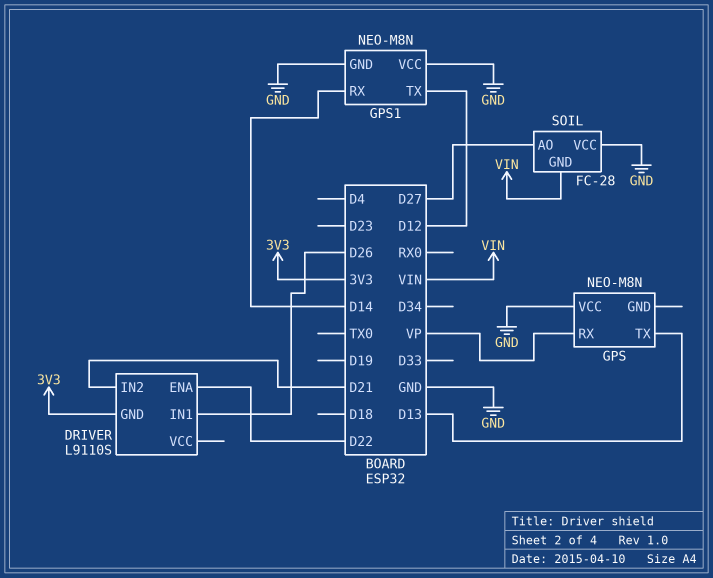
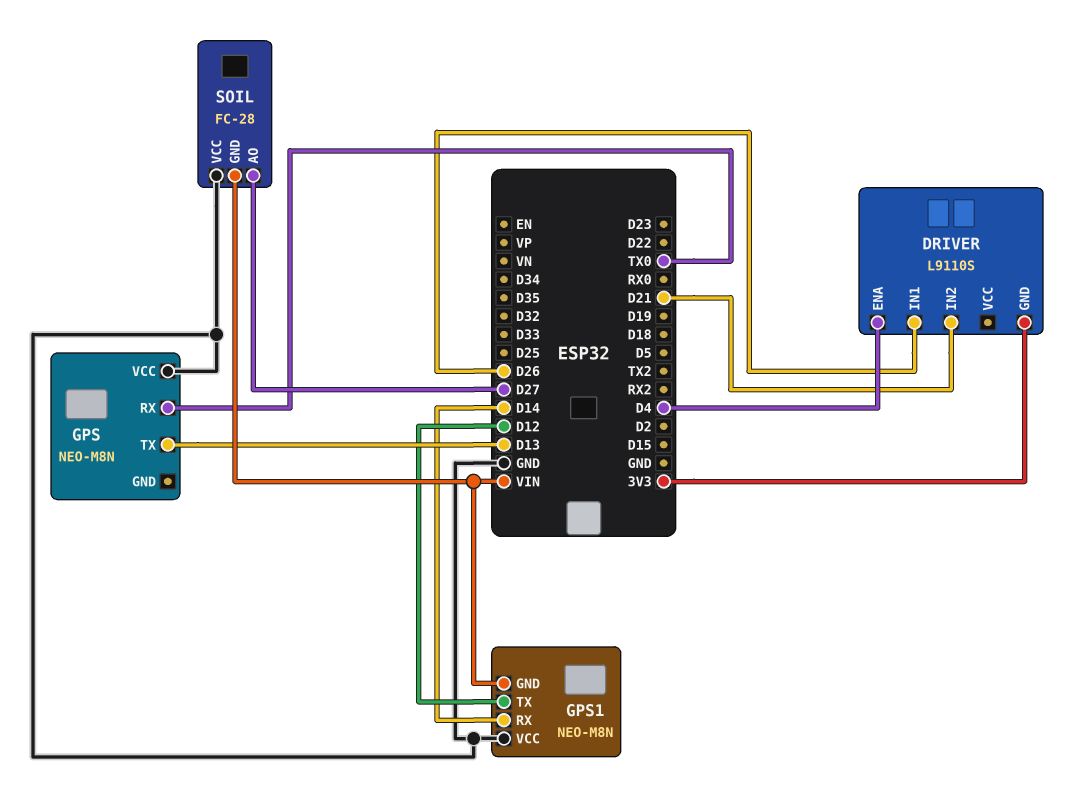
DRIVER pin ENA: D22 -> D4
GPS pin RX: VP -> TX0
GPS1 pin GND: GND -> VIN

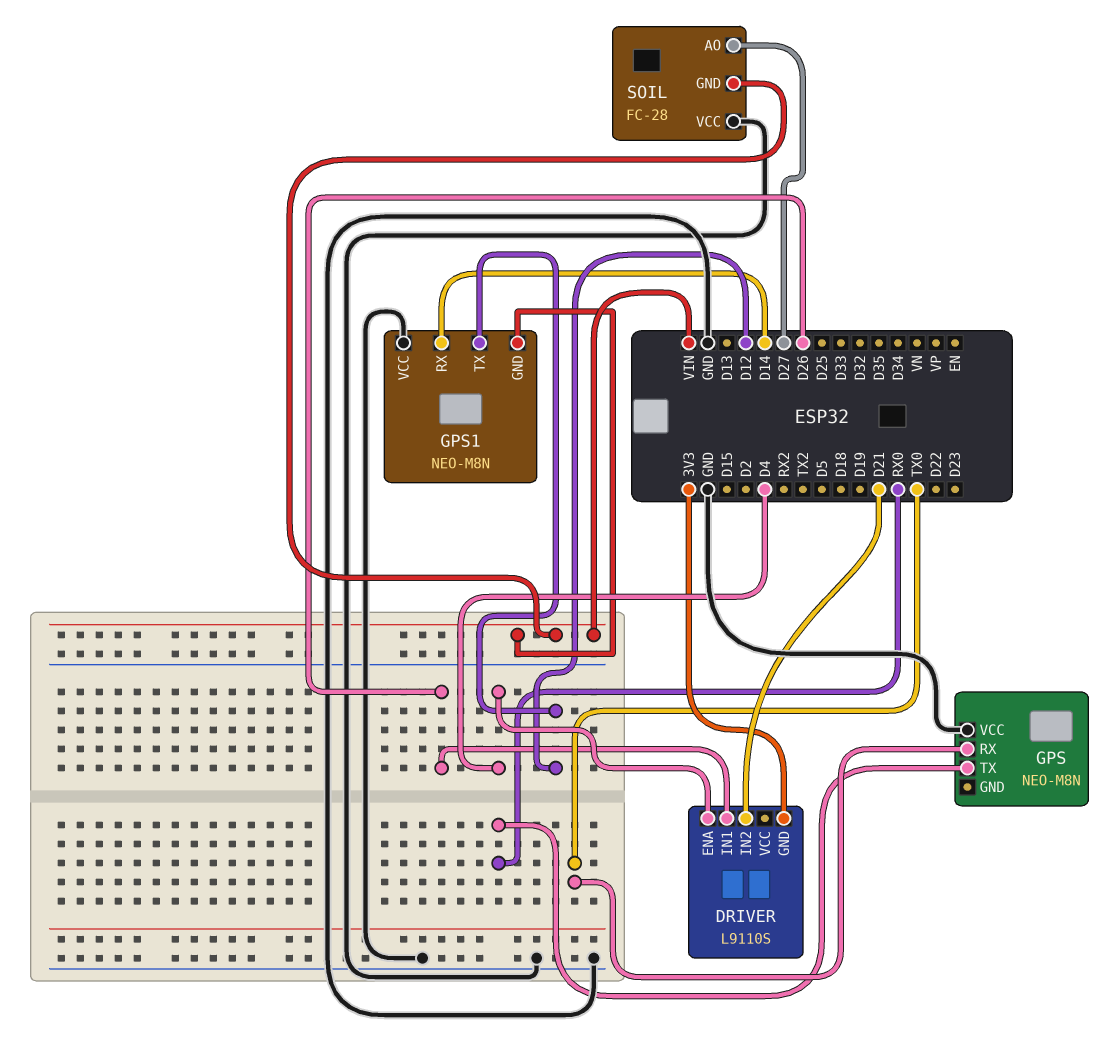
GPS pin TX: D13 -> RX0

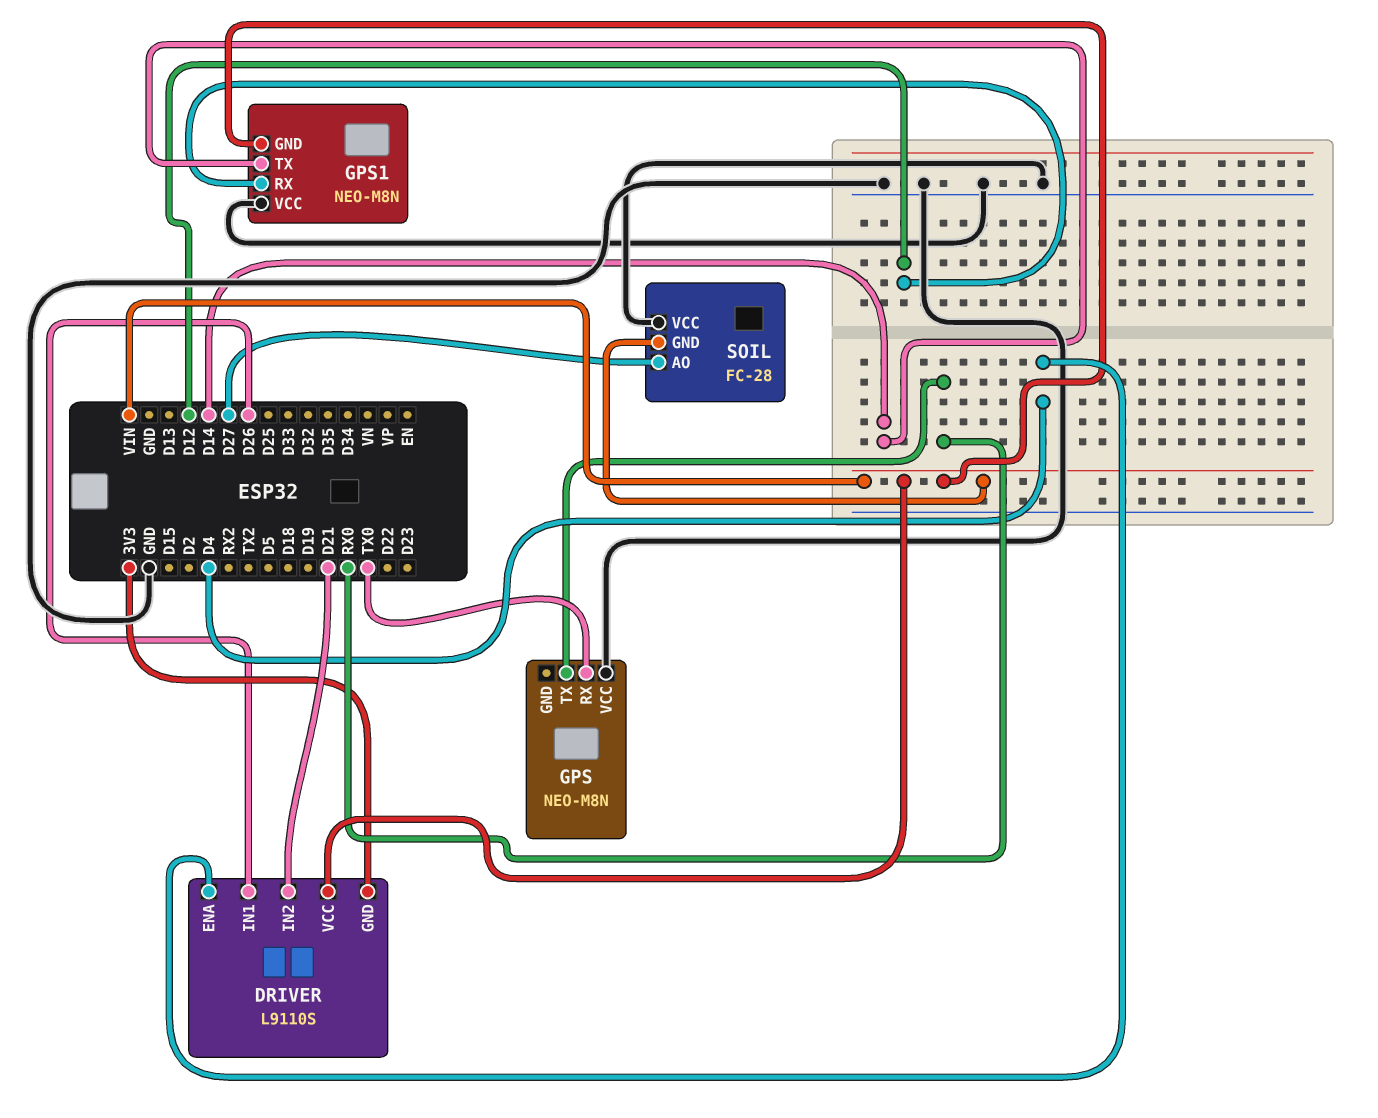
DRIVER pin VCC: none -> VIN
GPS1 pin RX: D14 -> D12
GPS1 pin TX: D12 -> D14

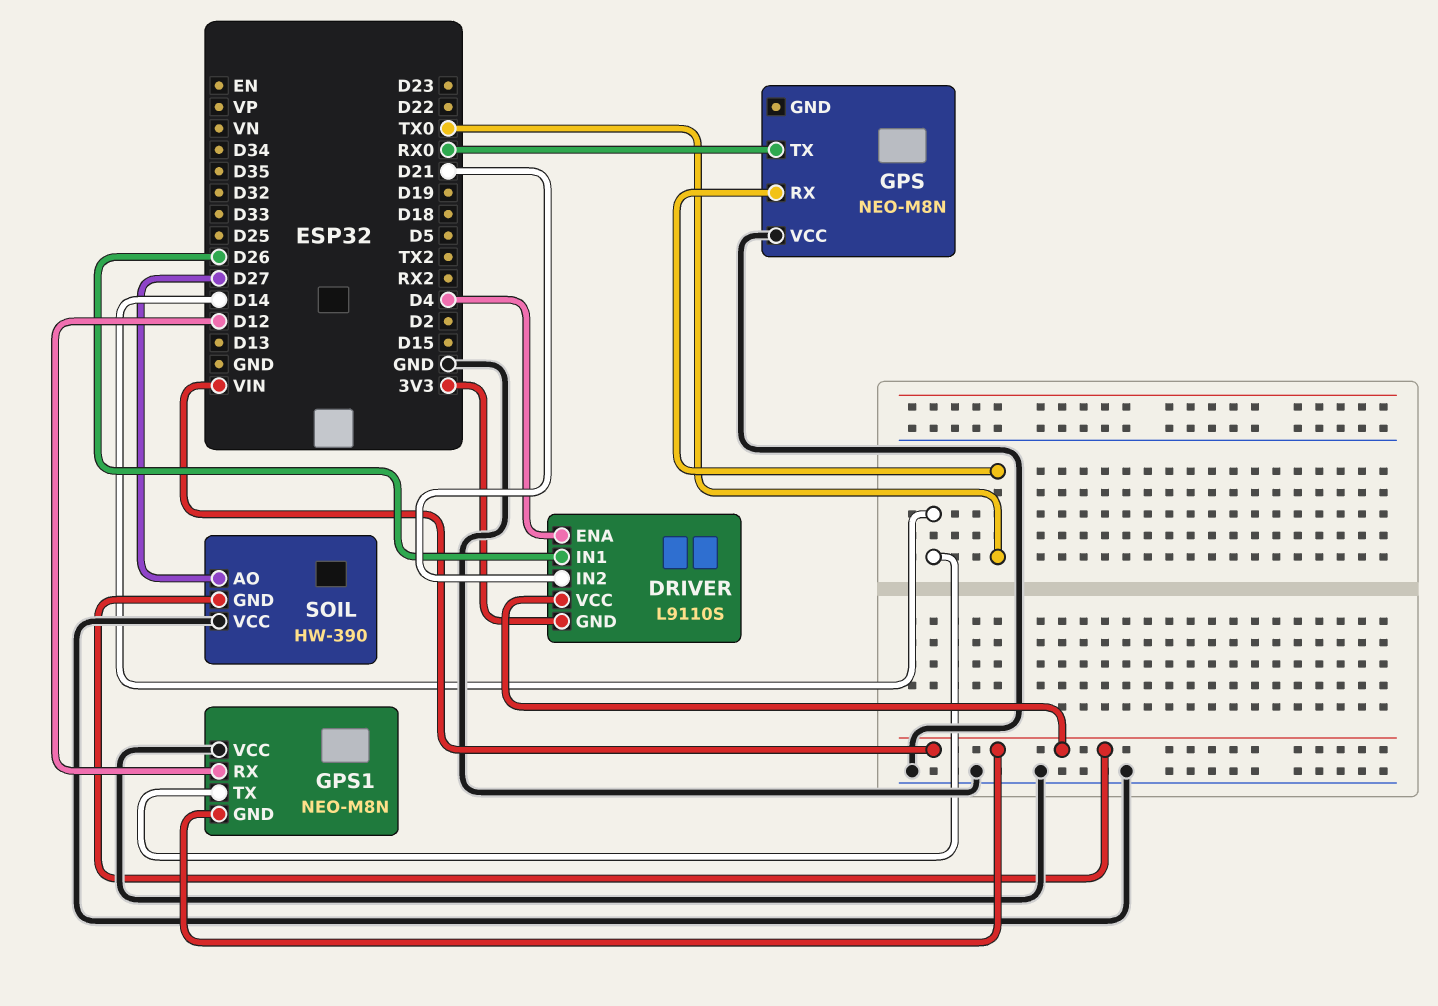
SOIL: FC-28 -> HW-390

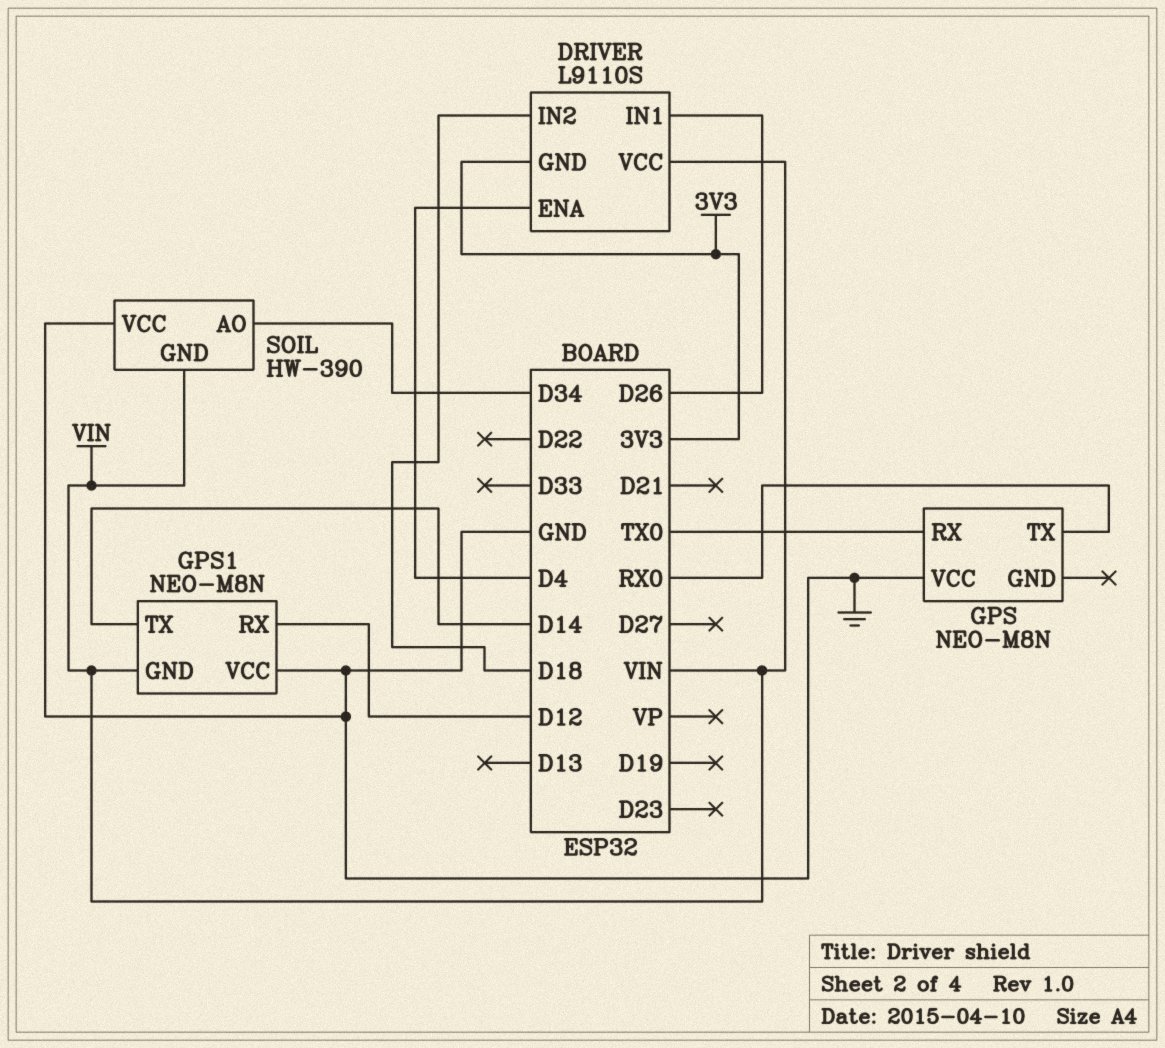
DRIVER pin IN2: D21 -> D18
SOIL pin AO: D27 -> D34

